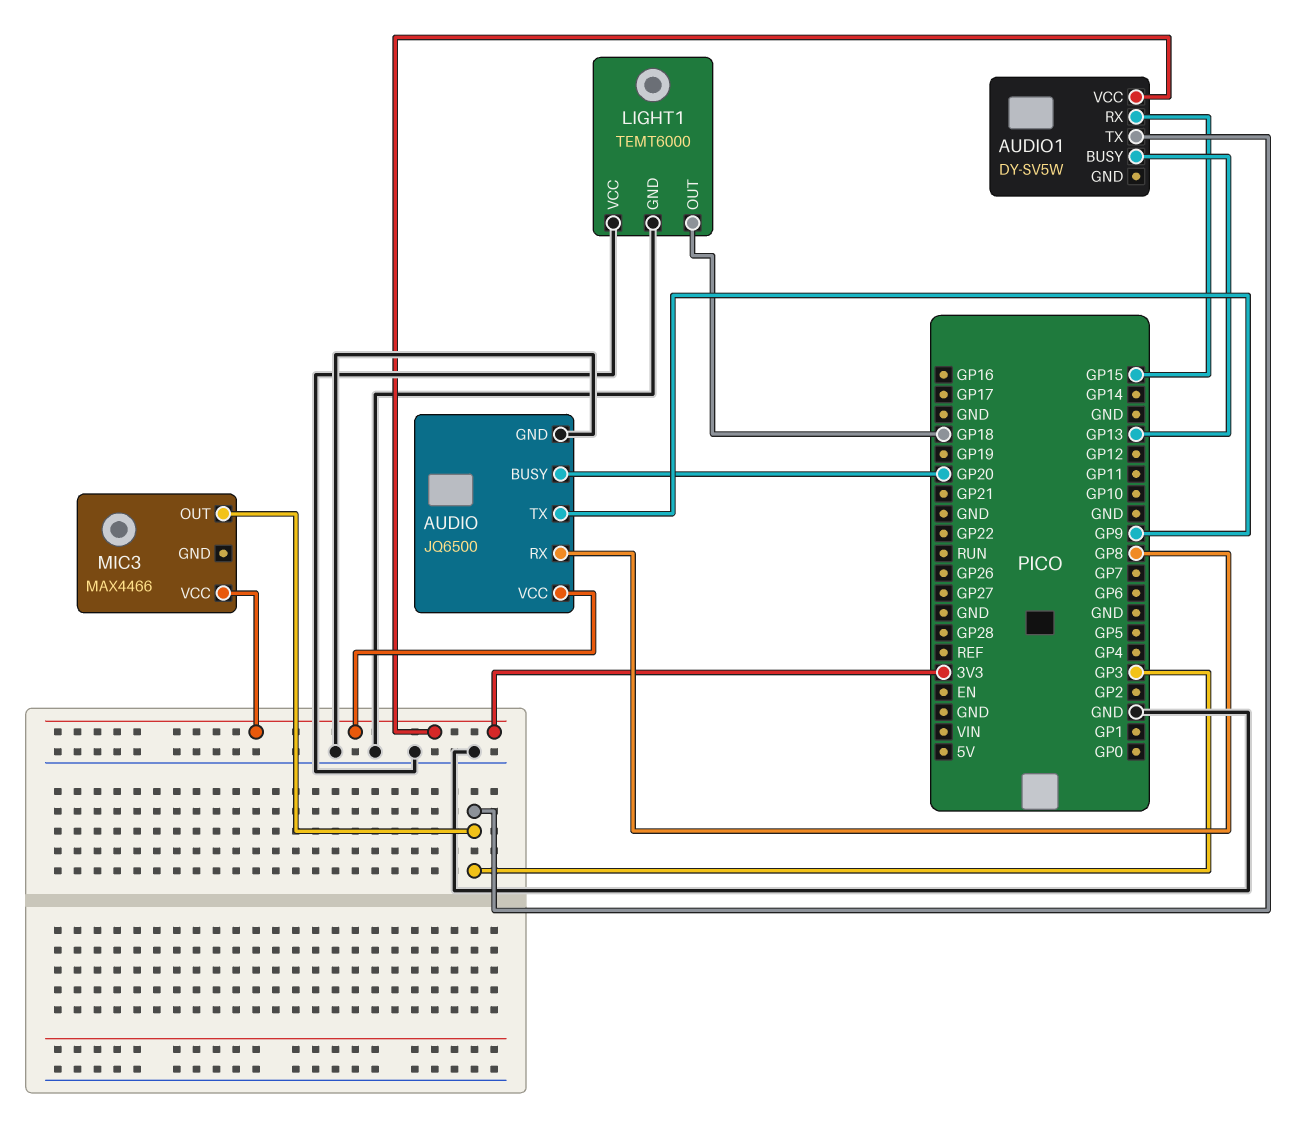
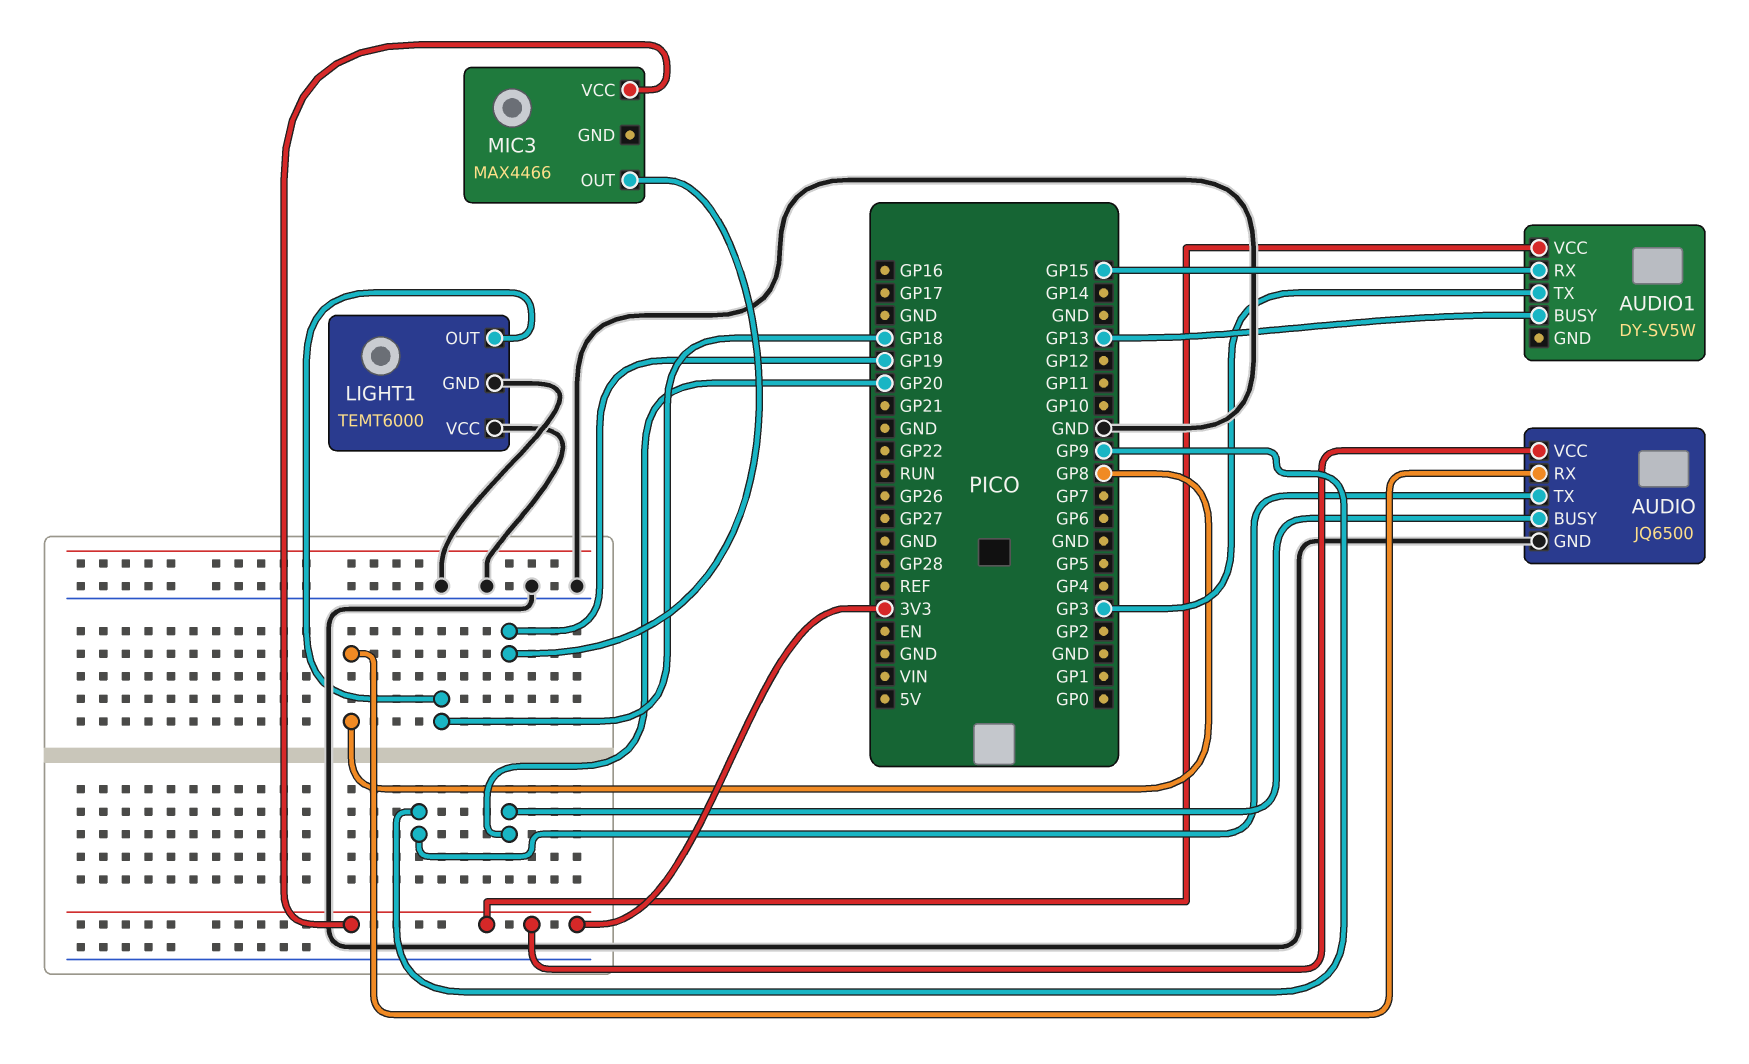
MIC3 pin OUT: GP3 -> GP19

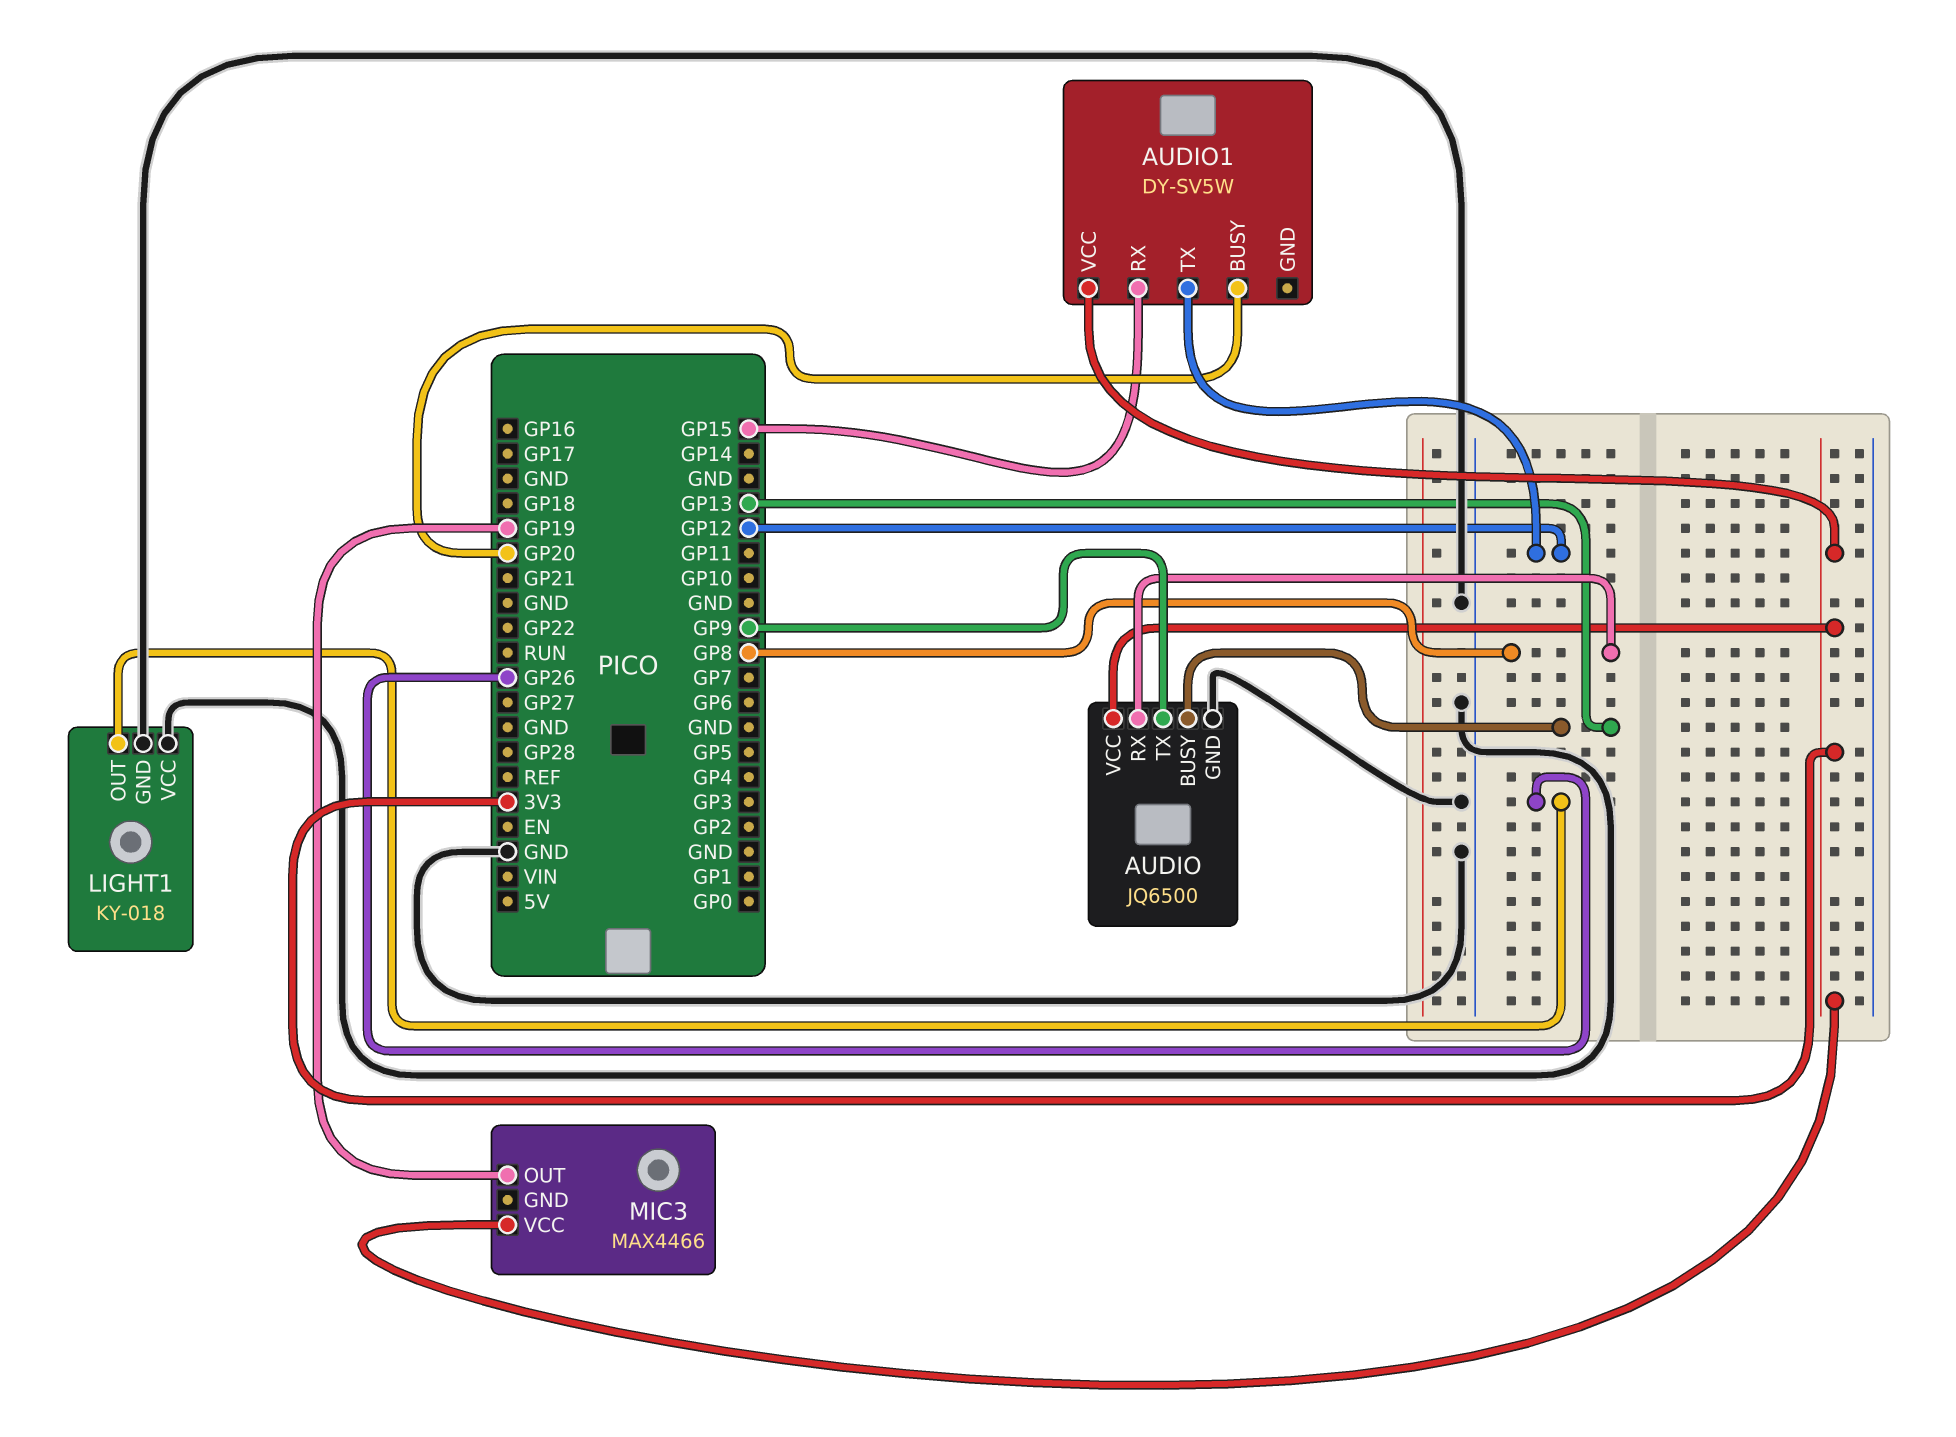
AUDIO pin BUSY: GP20 -> GP13
AUDIO1 pin BUSY: GP13 -> GP20
AUDIO1 pin TX: GP3 -> GP12
LIGHT1: TEMT6000 -> KY-018
LIGHT1 pin OUT: GP18 -> GP26

